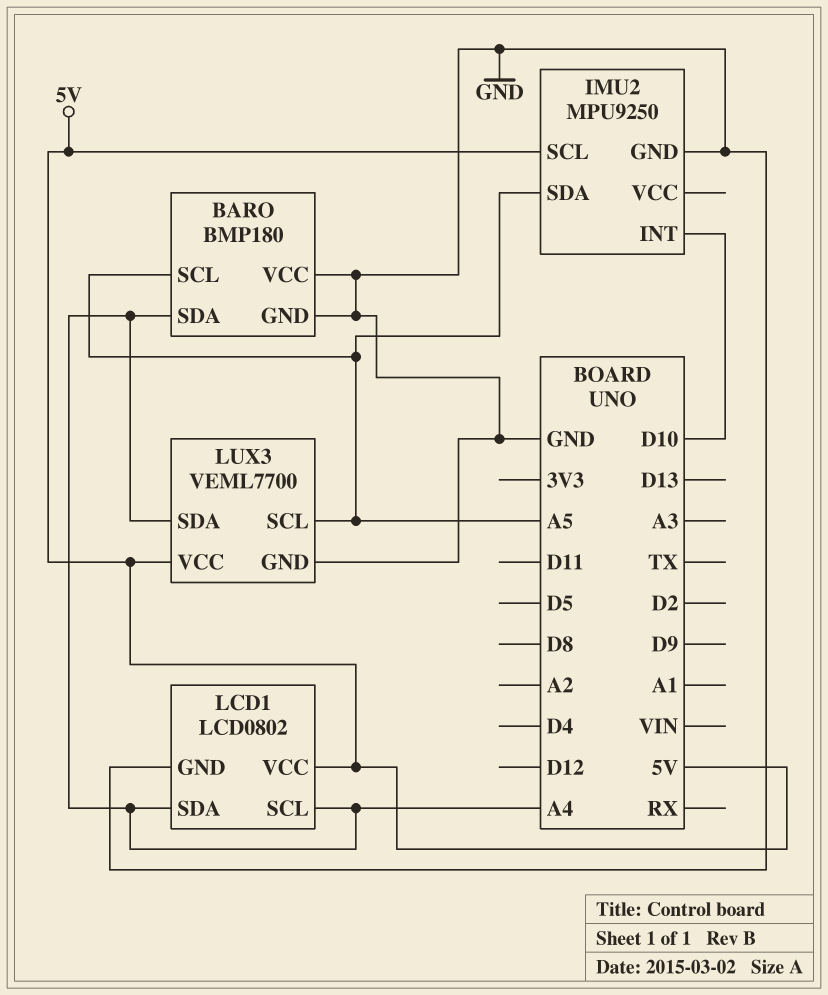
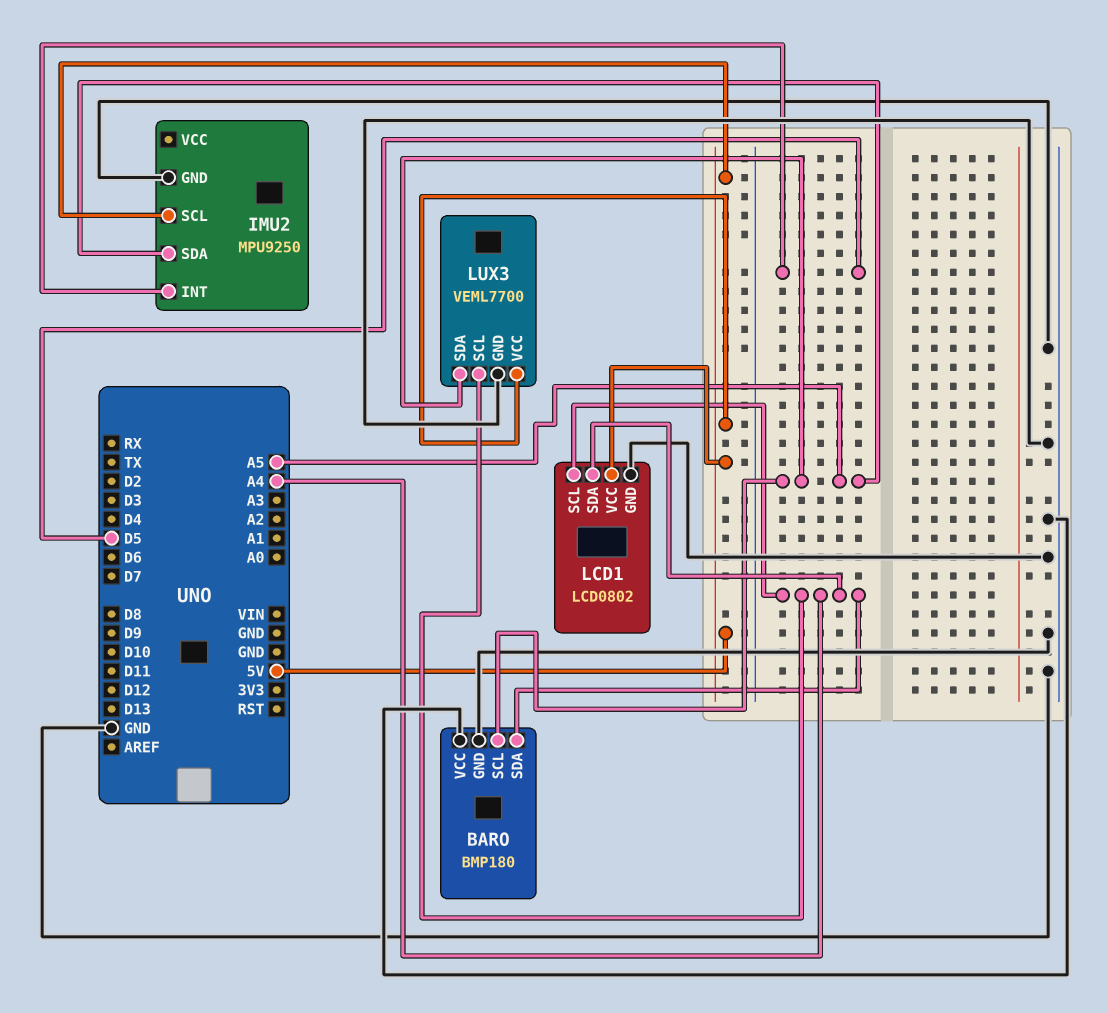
IMU2 pin INT: D10 -> D5
LUX3 pin SCL: A5 -> A4
LUX3 pin SDA: A4 -> A5

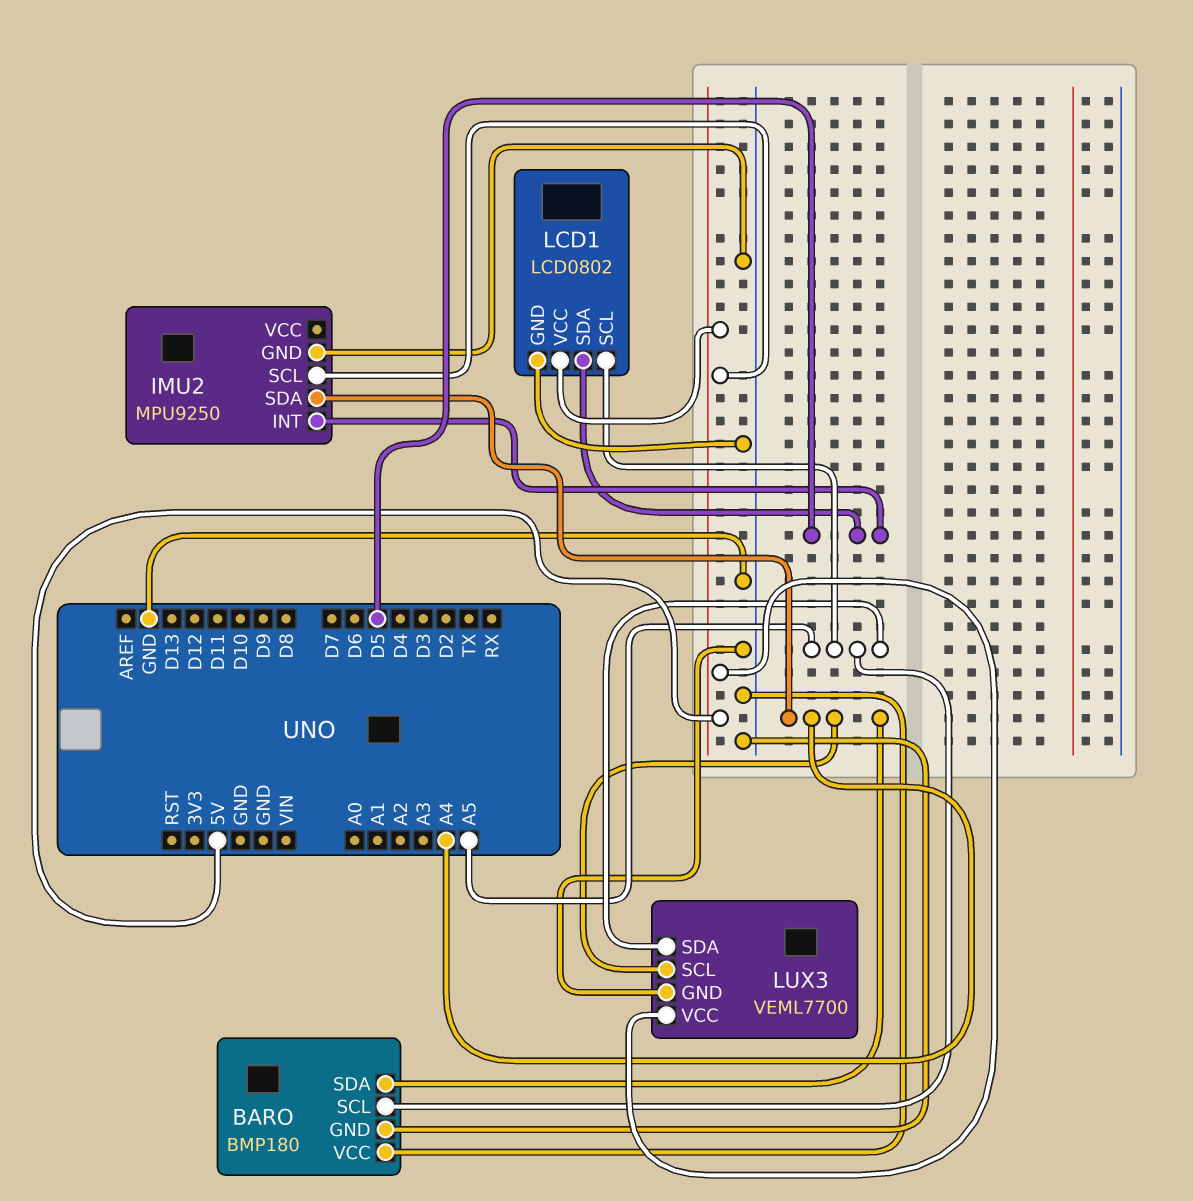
IMU2 pin SDA: A5 -> A4
LCD1 pin SCL: A4 -> A5
LCD1 pin SDA: A4 -> D5

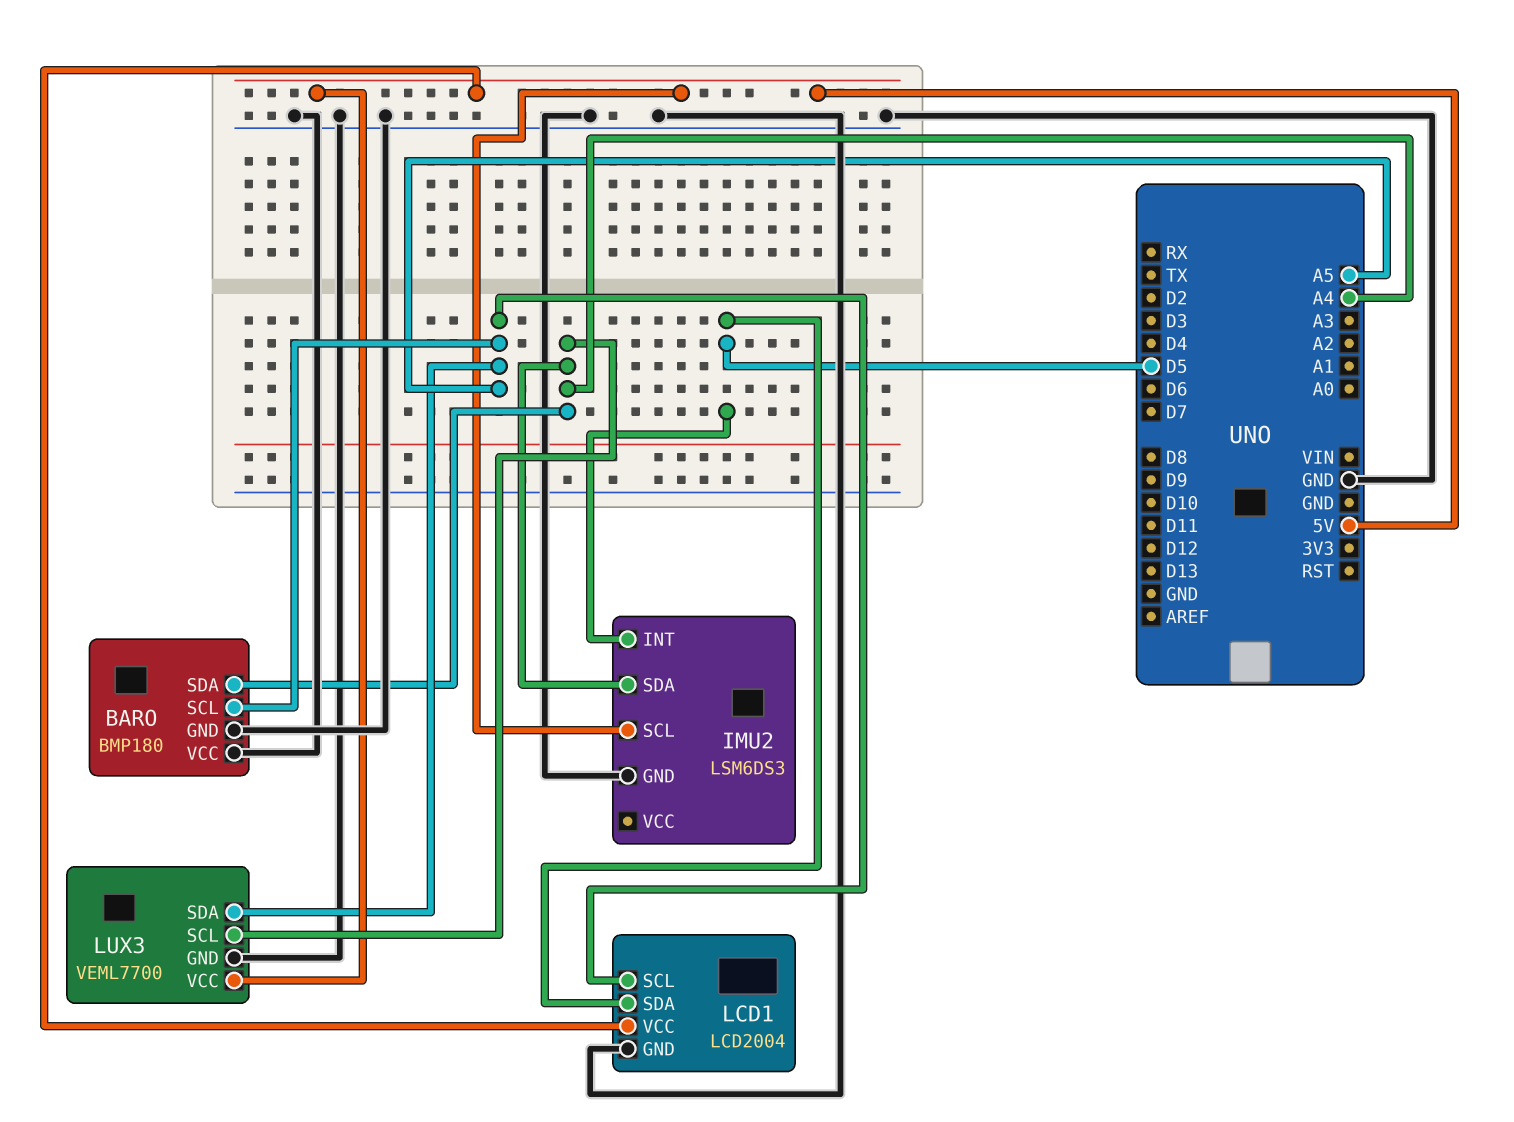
IMU2: MPU9250 -> LSM6DS3
LCD1: LCD0802 -> LCD2004

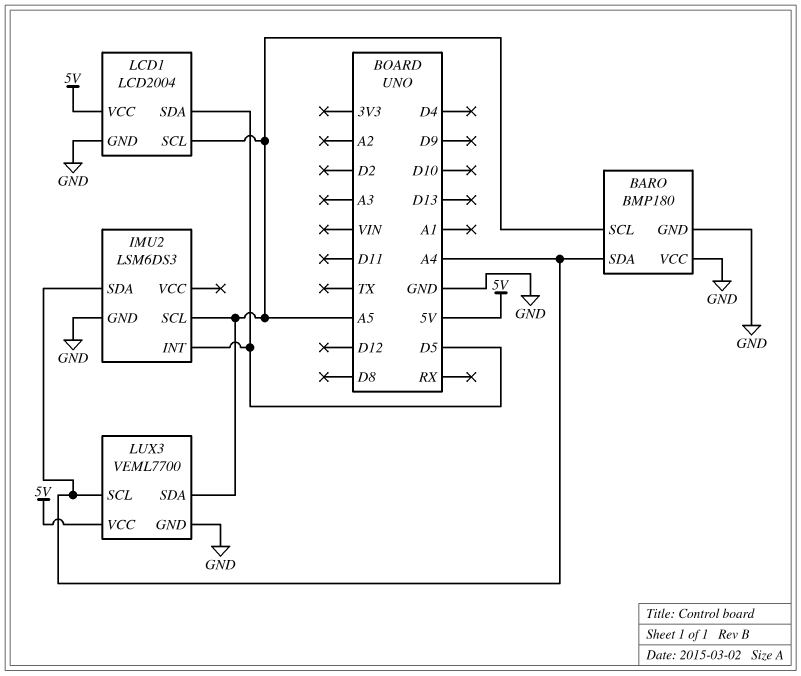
IMU2 pin SCL: 5V -> A5

